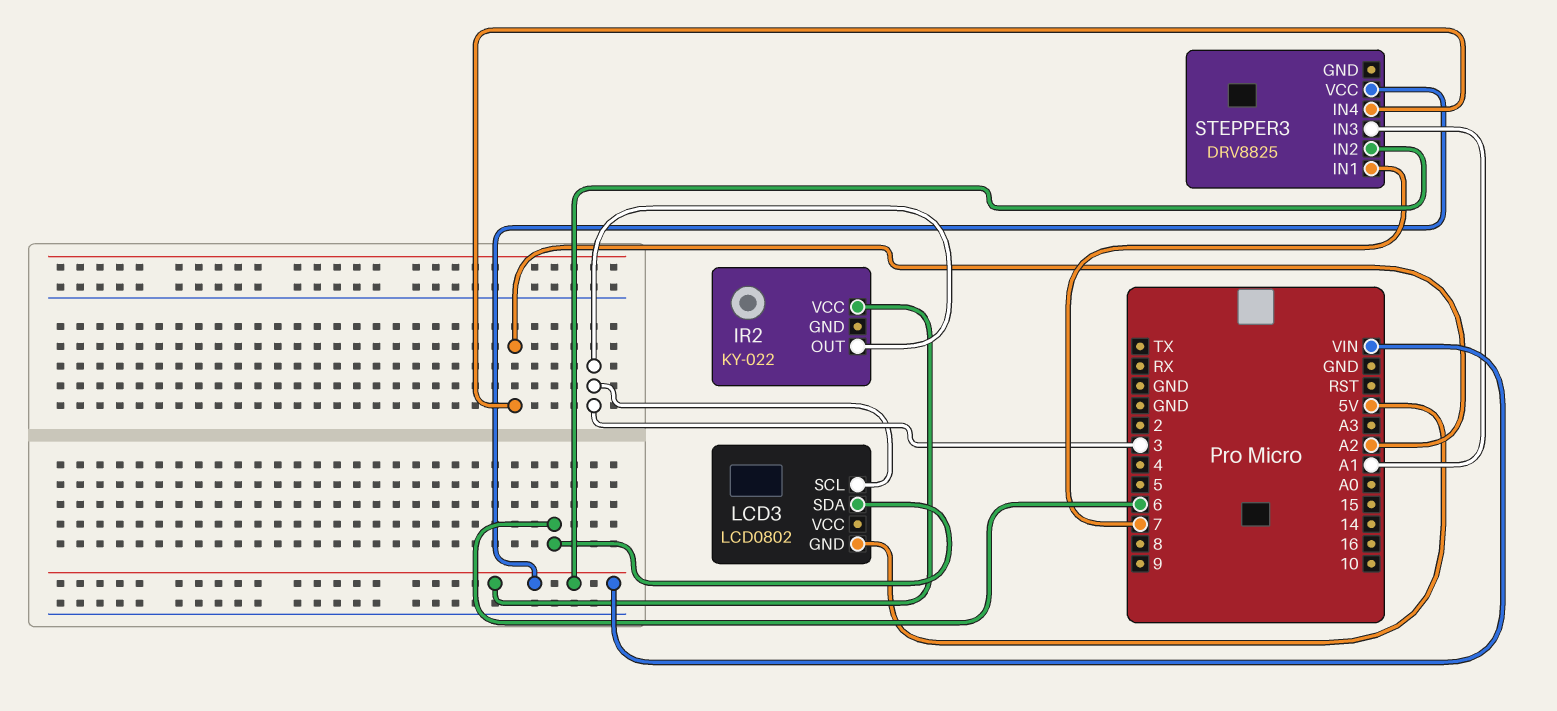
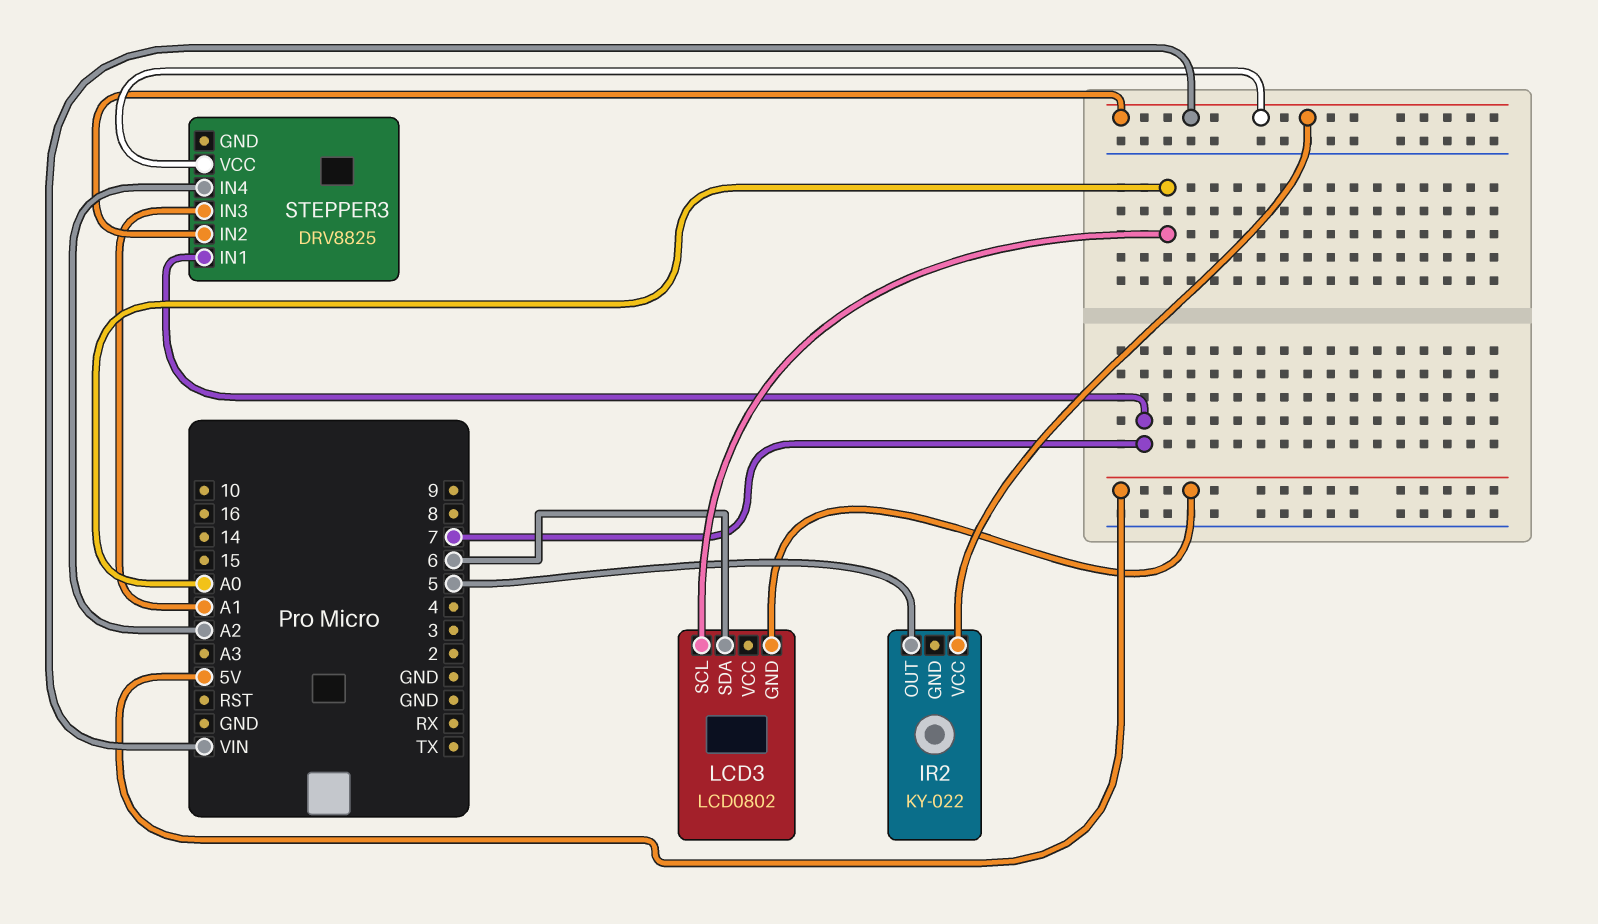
IR2 pin OUT: 3 -> 5
LCD3 pin SCL: 3 -> A0

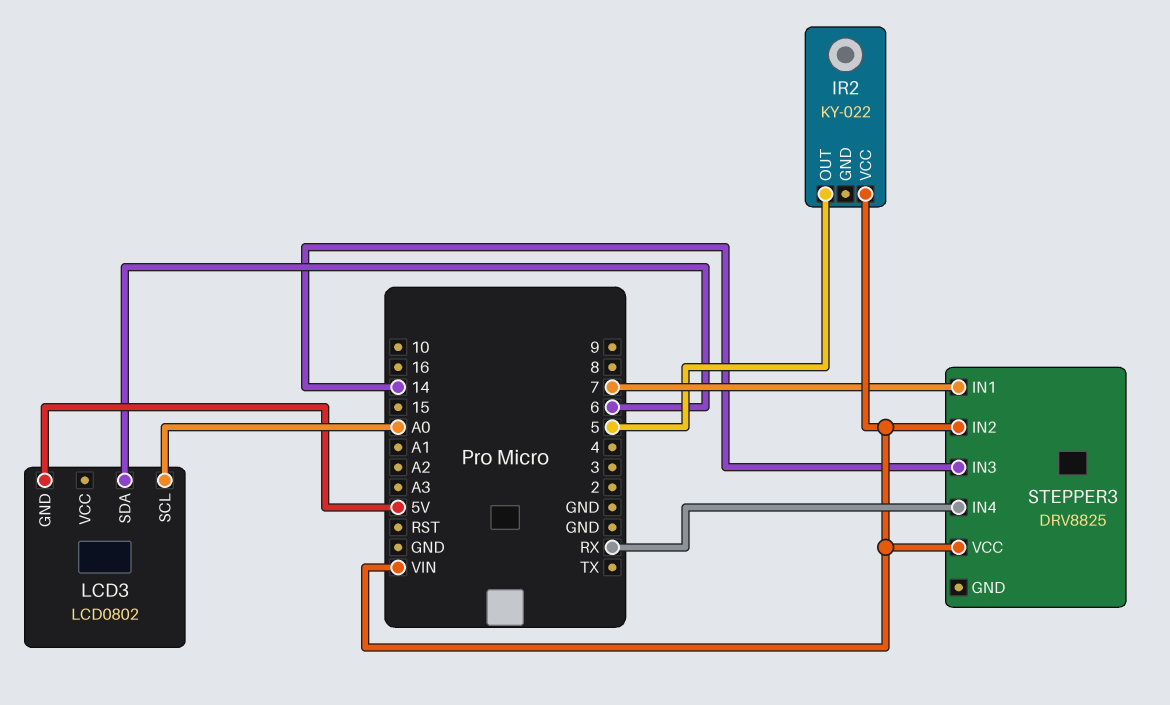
STEPPER3 pin IN3: A1 -> 14
STEPPER3 pin IN4: A2 -> RX

